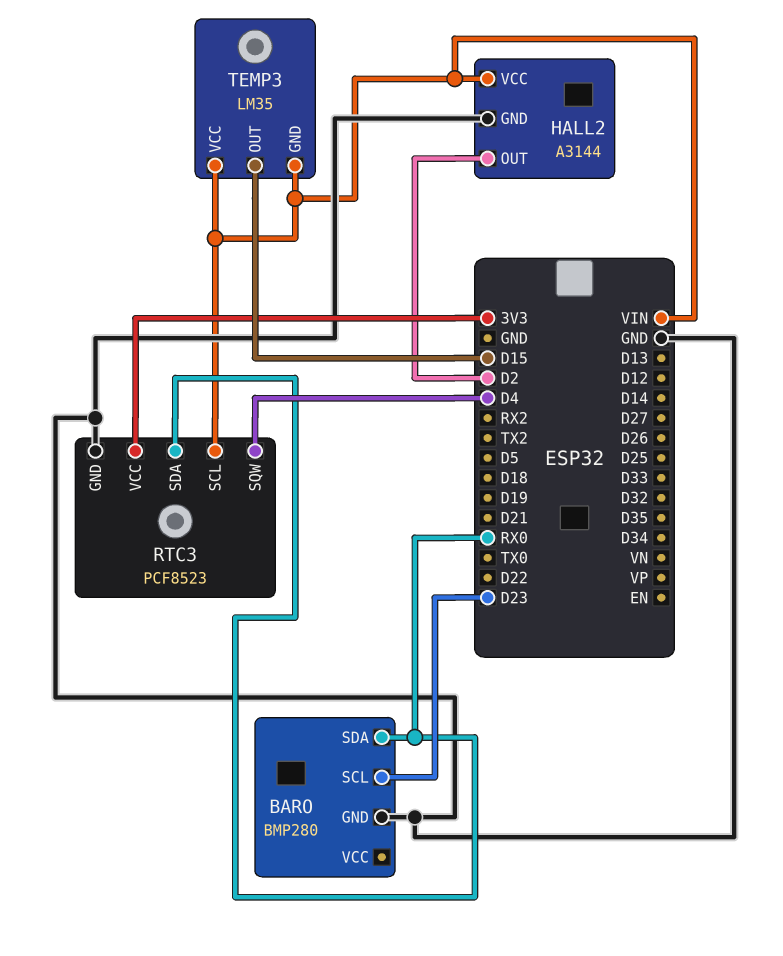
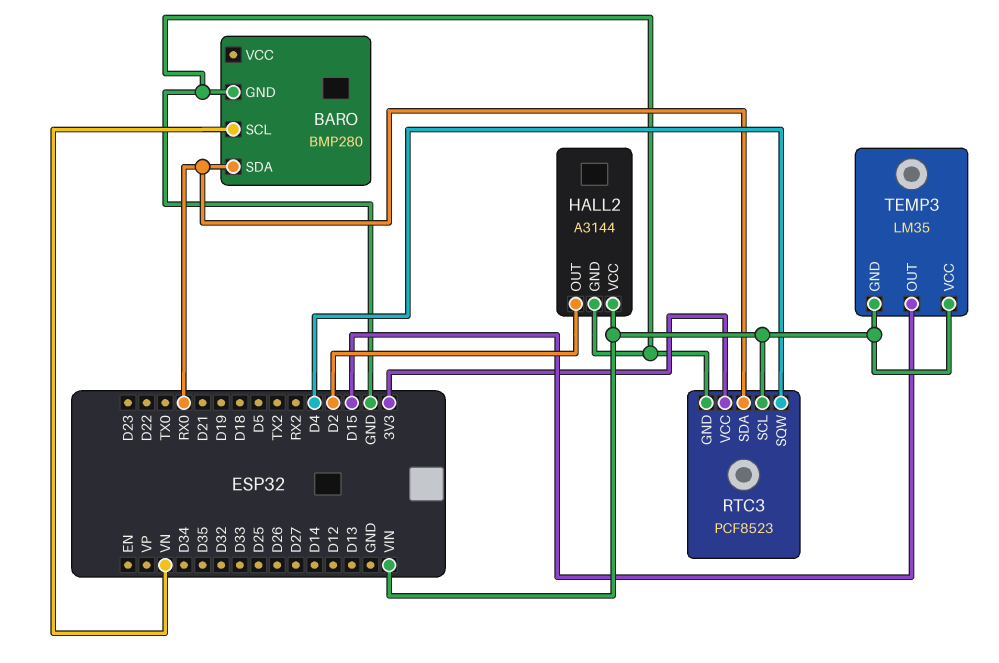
BARO pin SCL: D23 -> VN

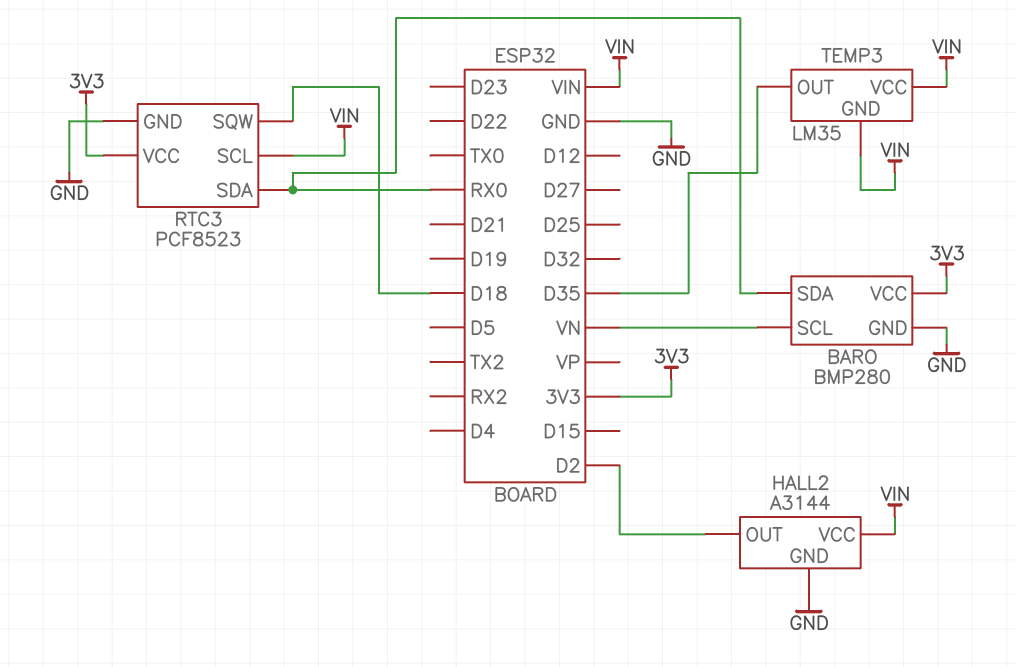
BARO pin VCC: none -> 3V3
RTC3 pin SQW: D4 -> D18
TEMP3 pin OUT: D15 -> D35

